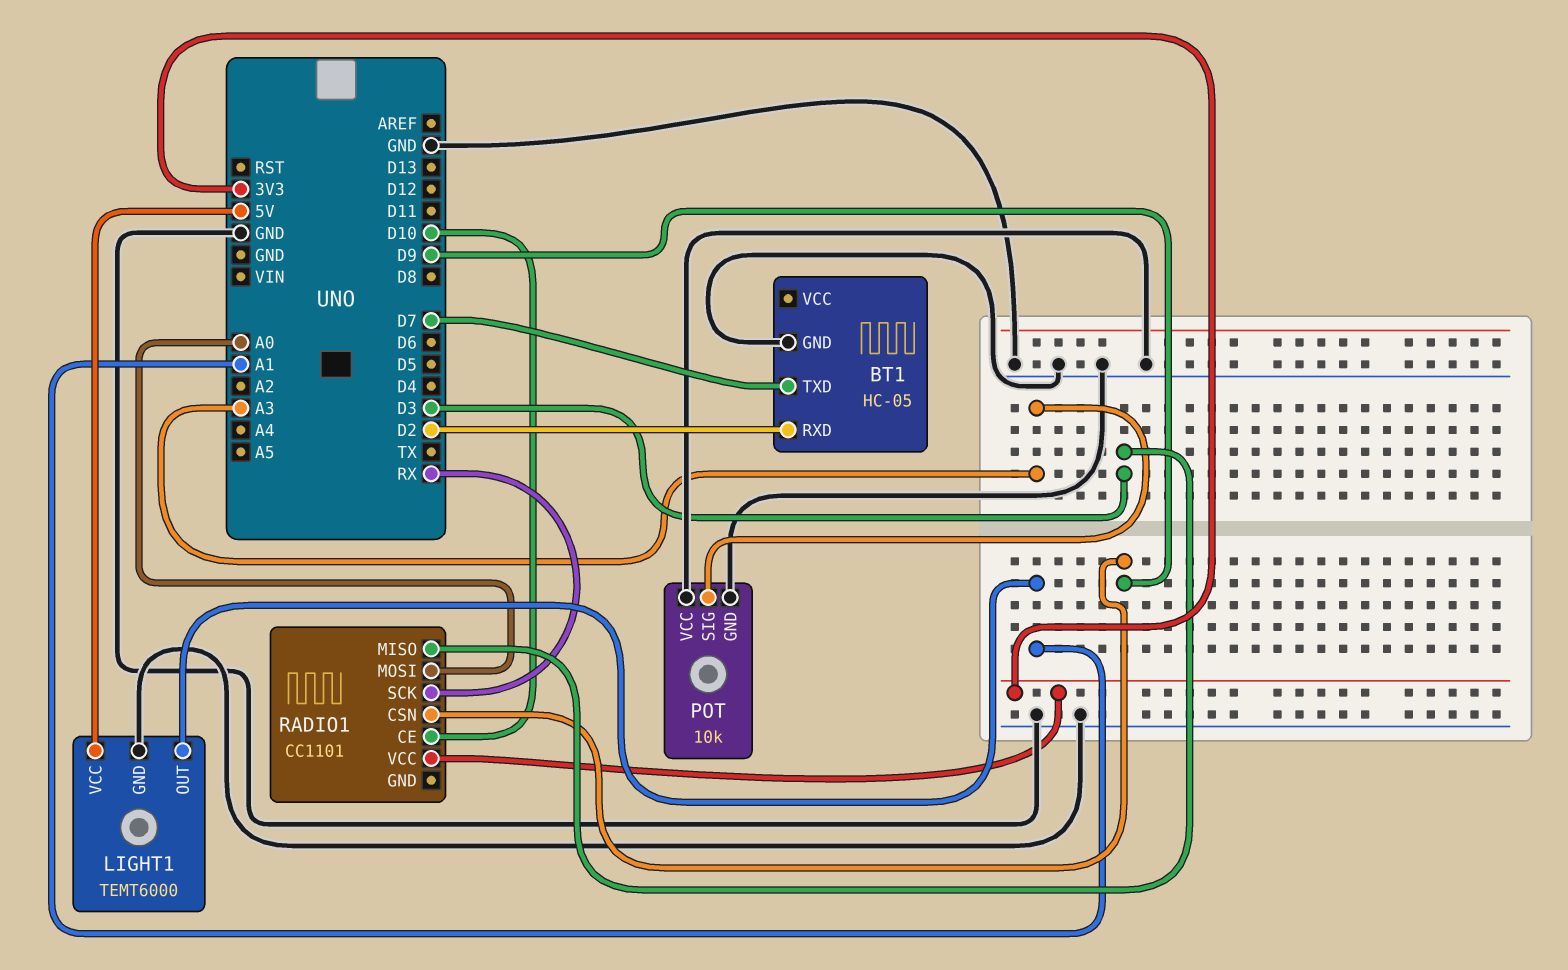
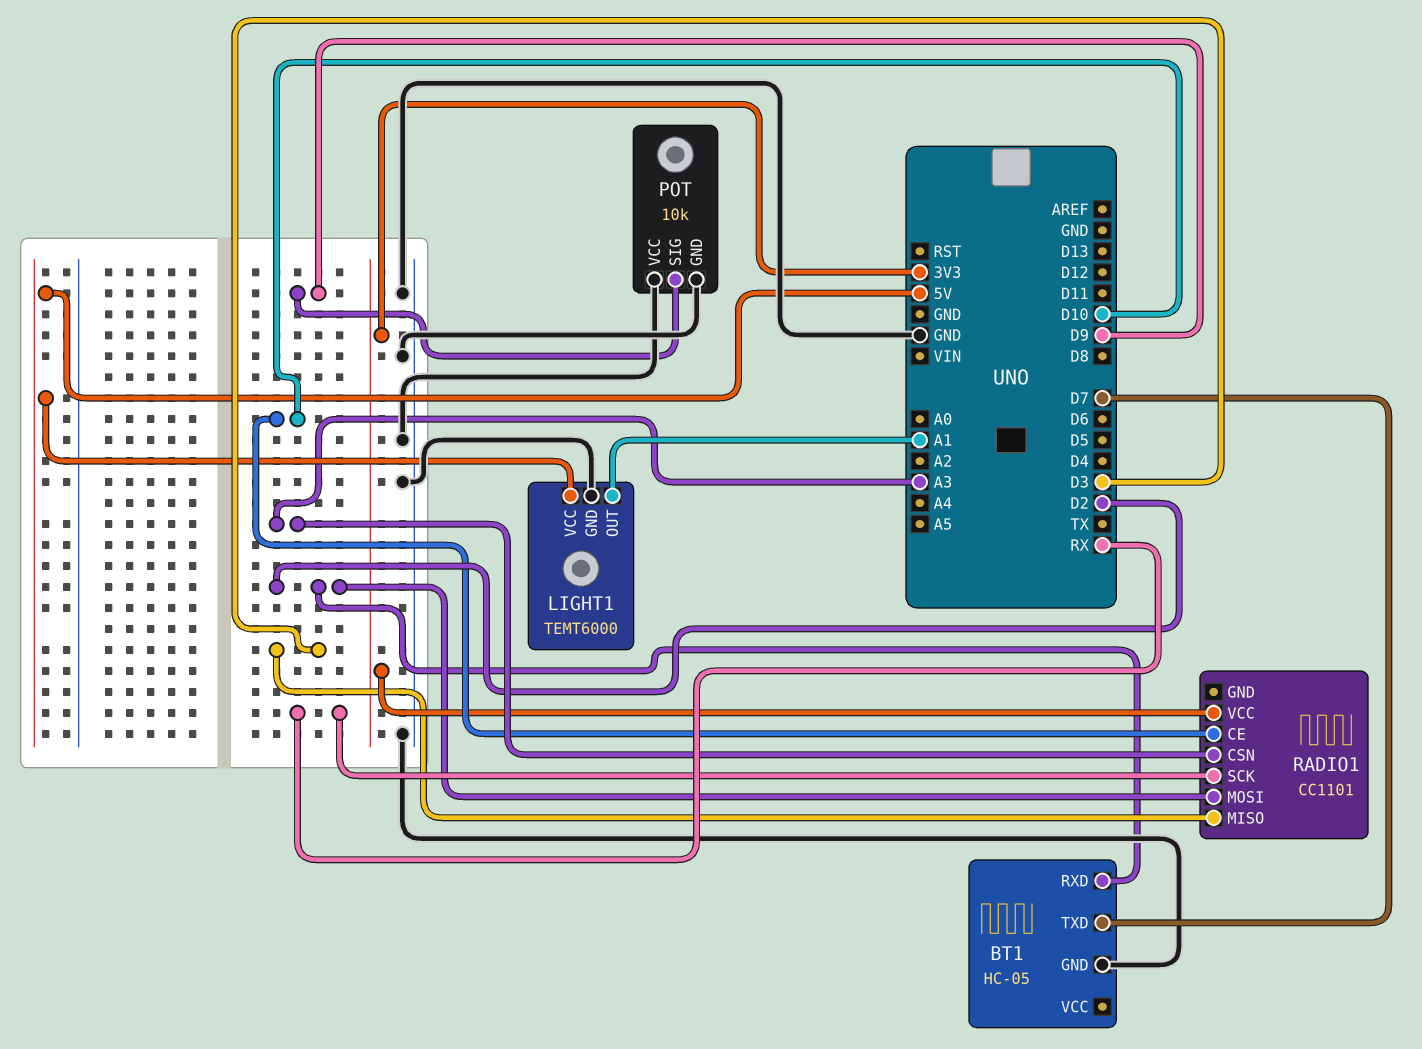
POT pin SIG: A3 -> D9
RADIO1 pin CSN: D9 -> A3
RADIO1 pin MOSI: A0 -> D2

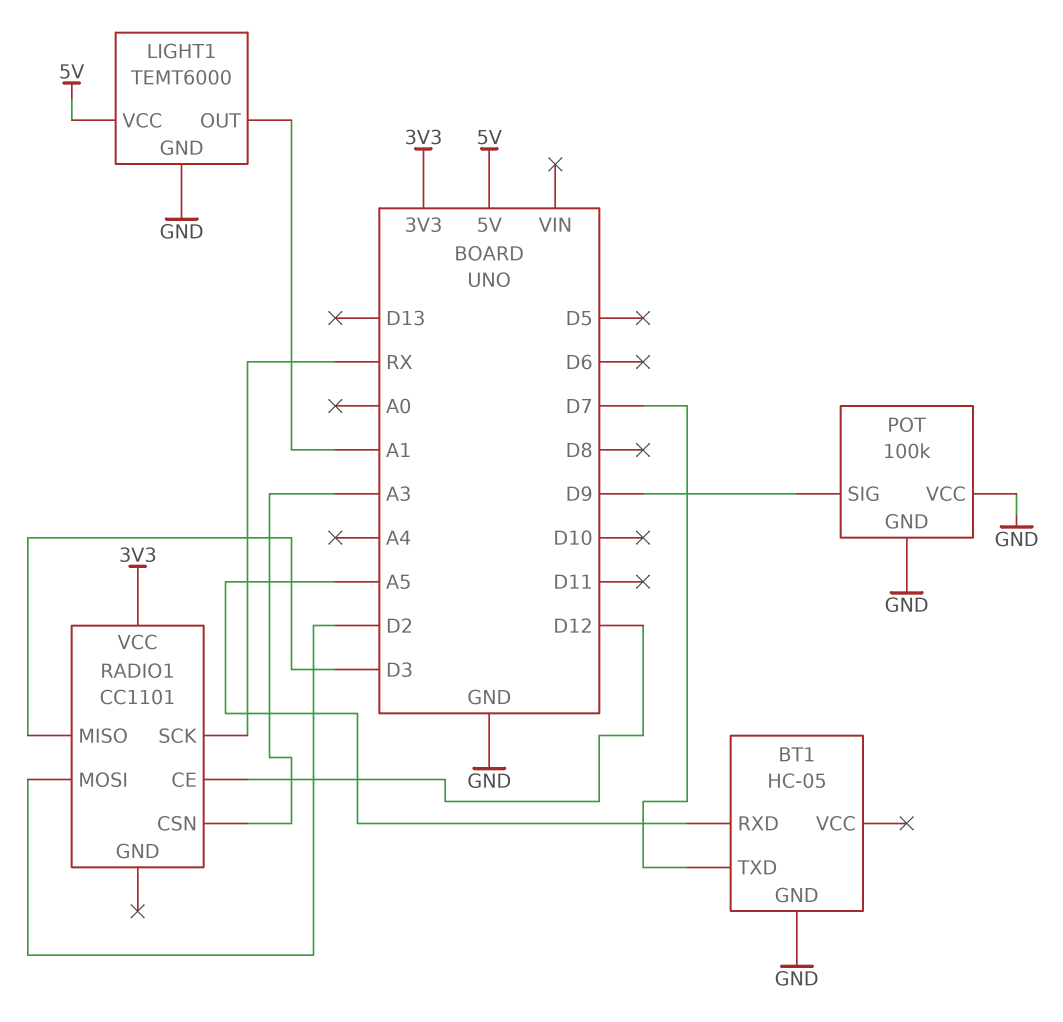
BT1 pin RXD: D2 -> A5
POT: 10k -> 100k
RADIO1 pin CE: D10 -> D12

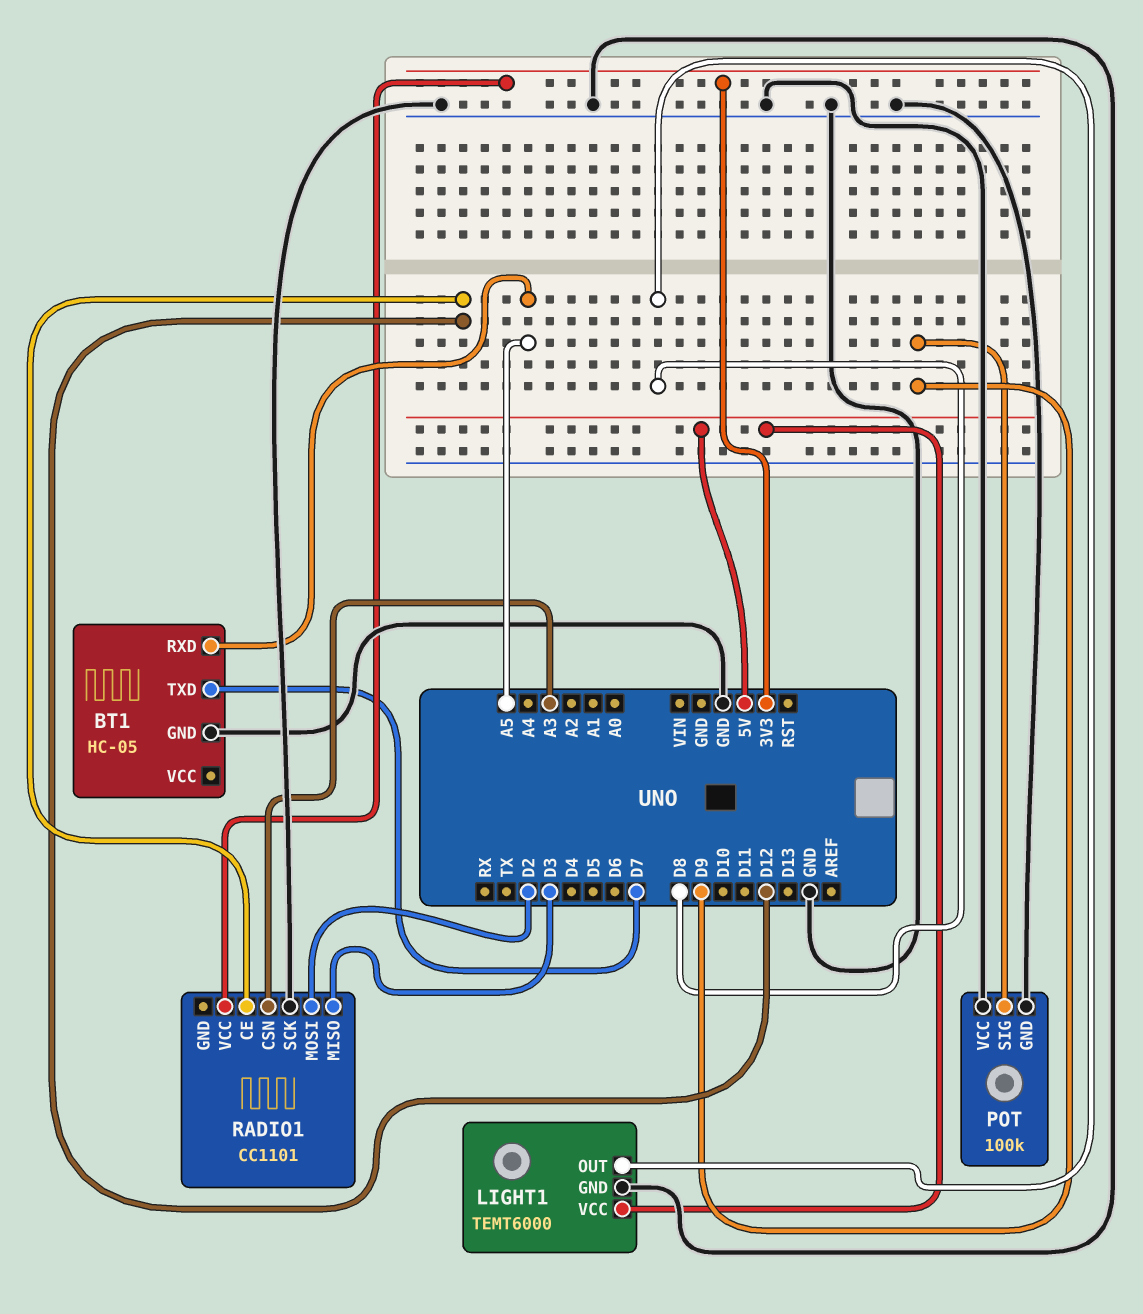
LIGHT1 pin OUT: A1 -> D8
RADIO1 pin SCK: RX -> GND

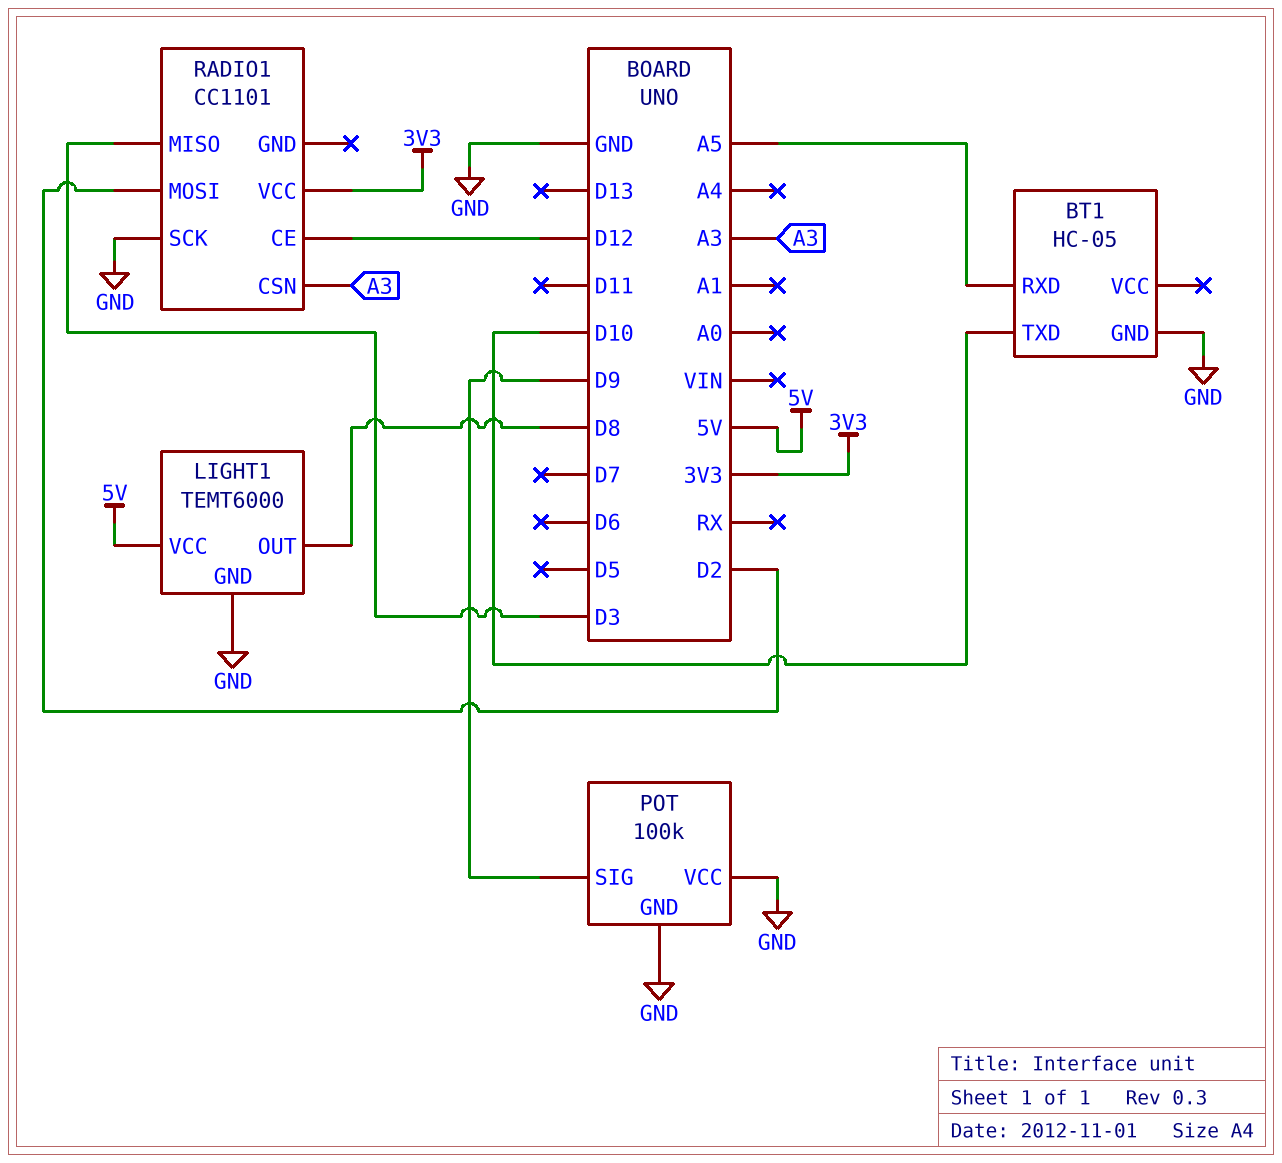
BT1 pin TXD: D7 -> D10

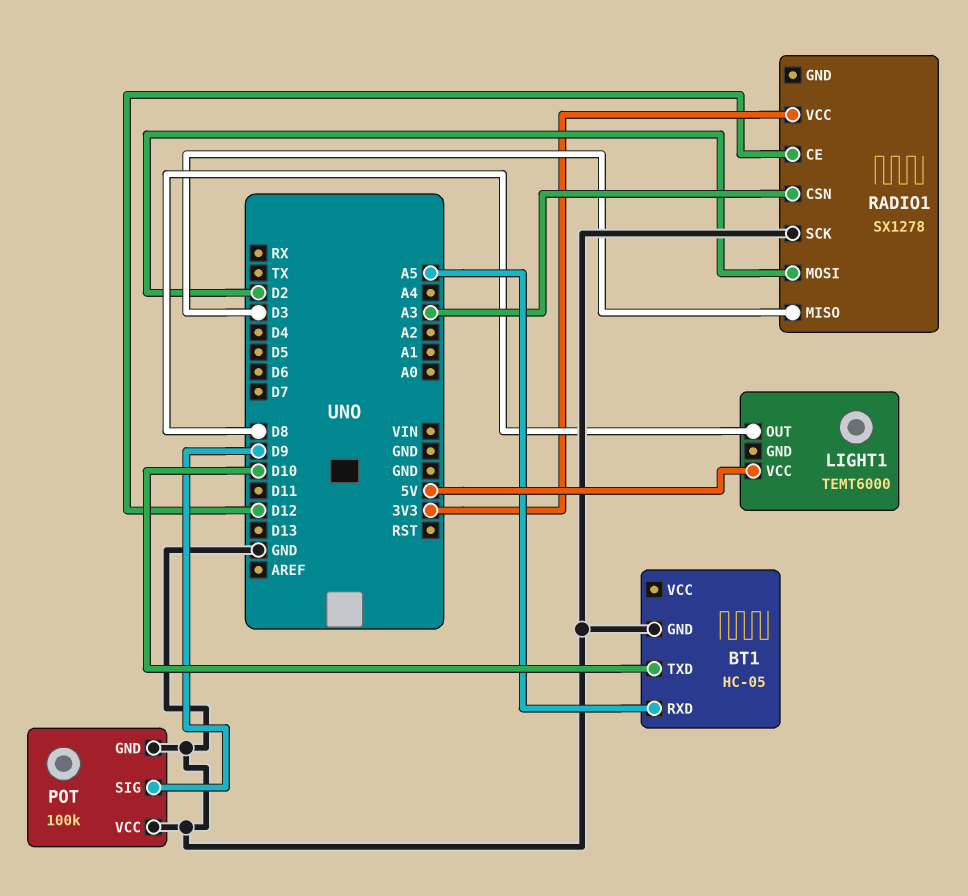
LIGHT1 pin GND: GND -> none
RADIO1: CC1101 -> SX1278

